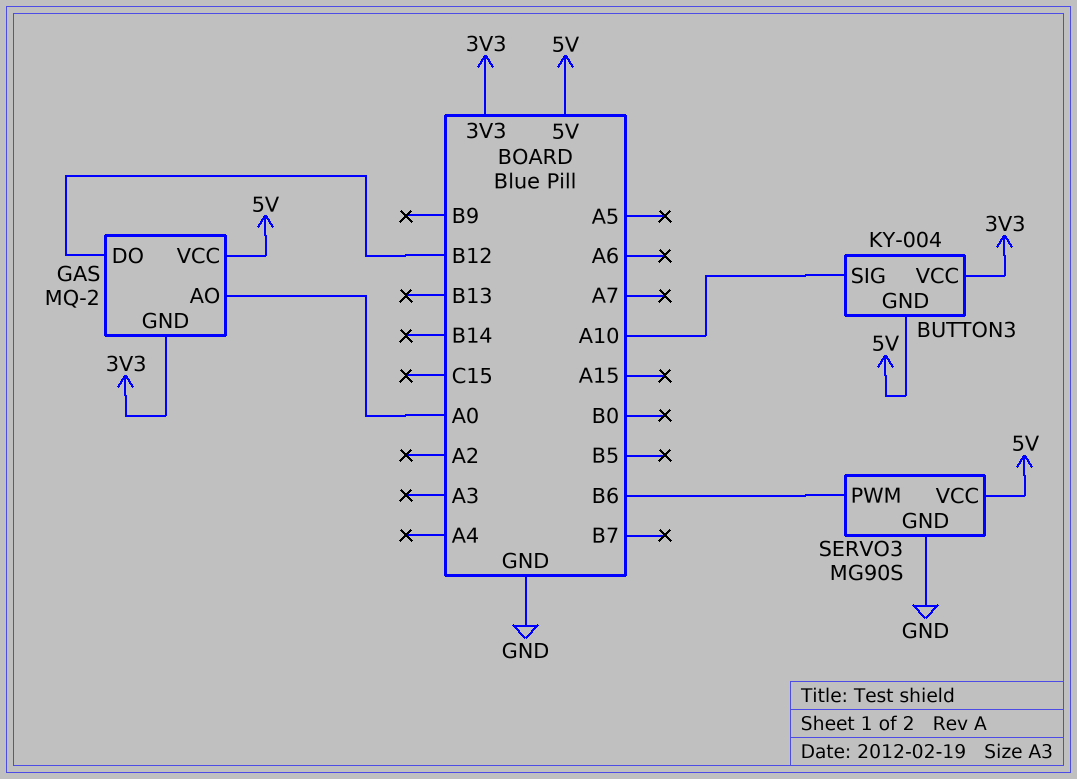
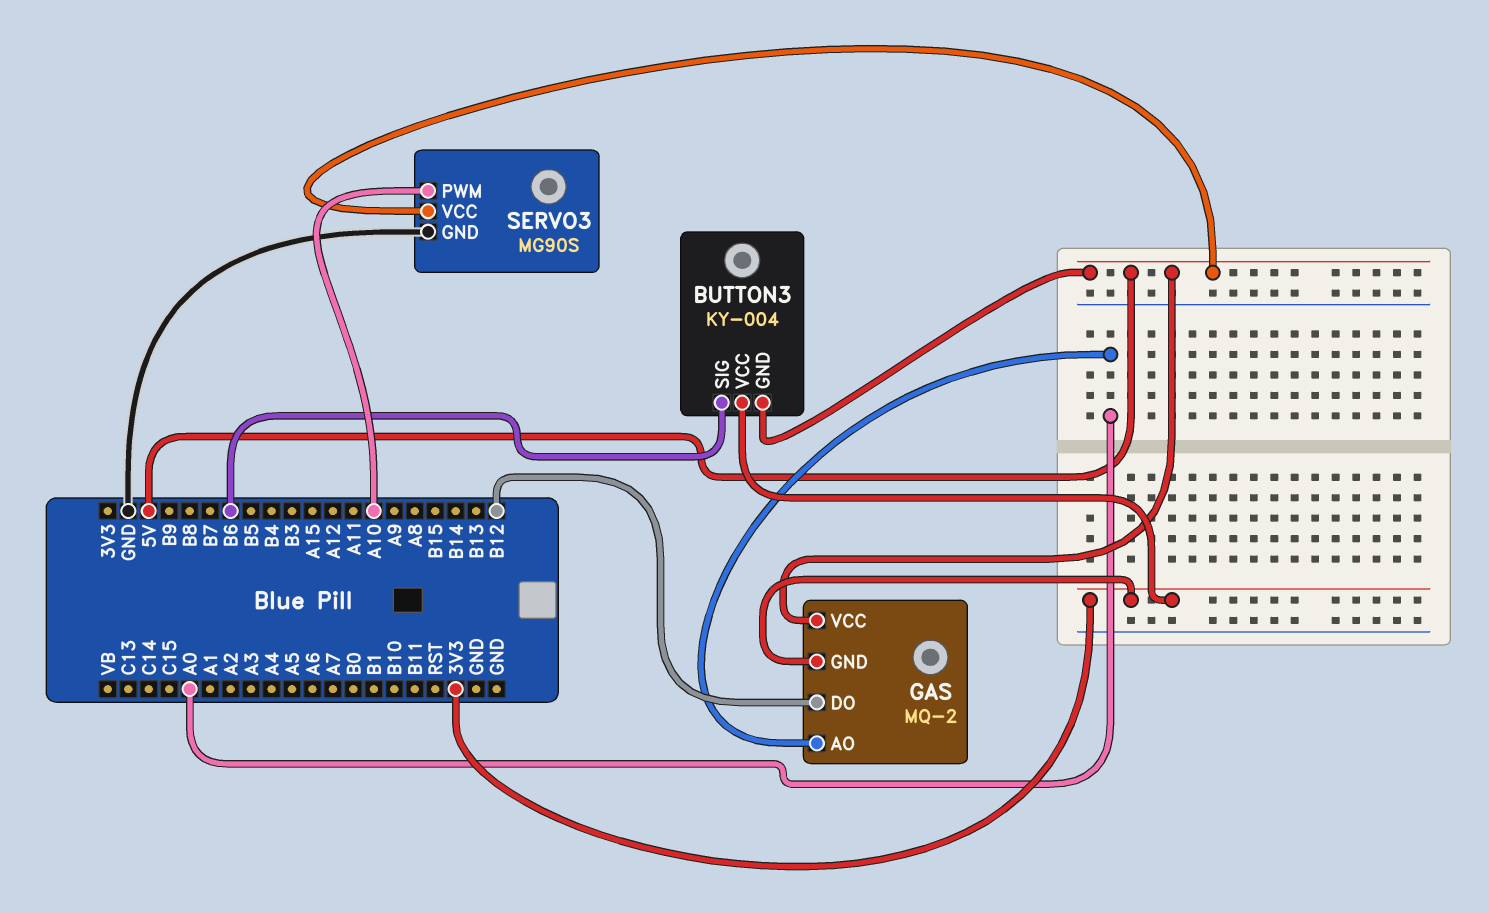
BUTTON3 pin SIG: A10 -> B6
SERVO3 pin PWM: B6 -> A10

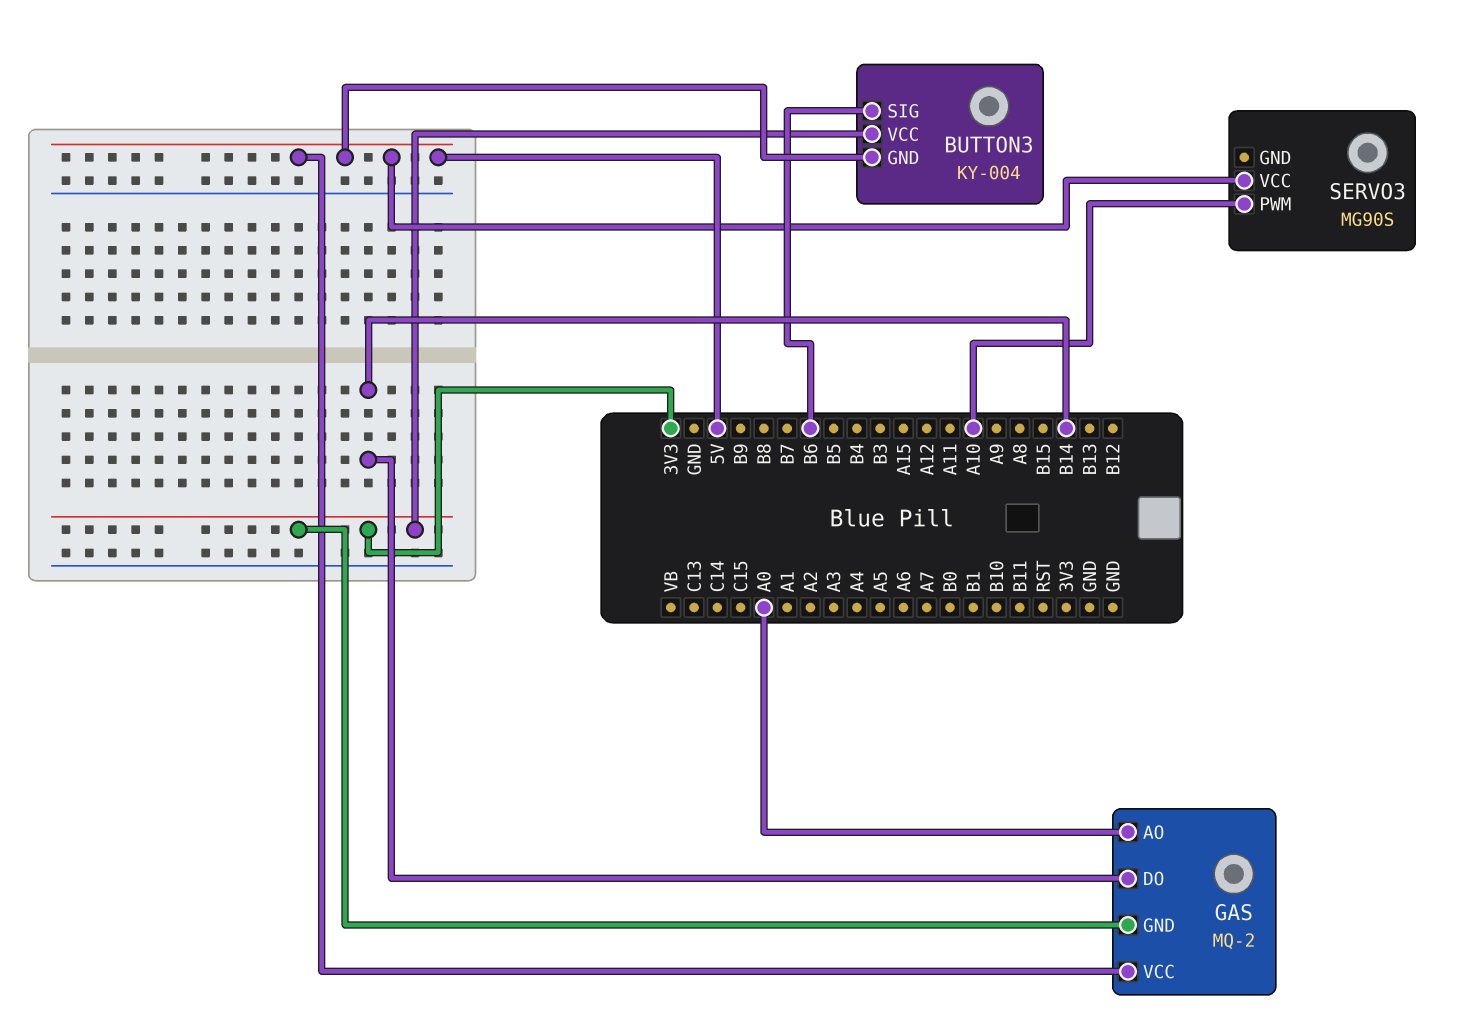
GAS pin DO: B12 -> B14
SERVO3 pin GND: GND -> none

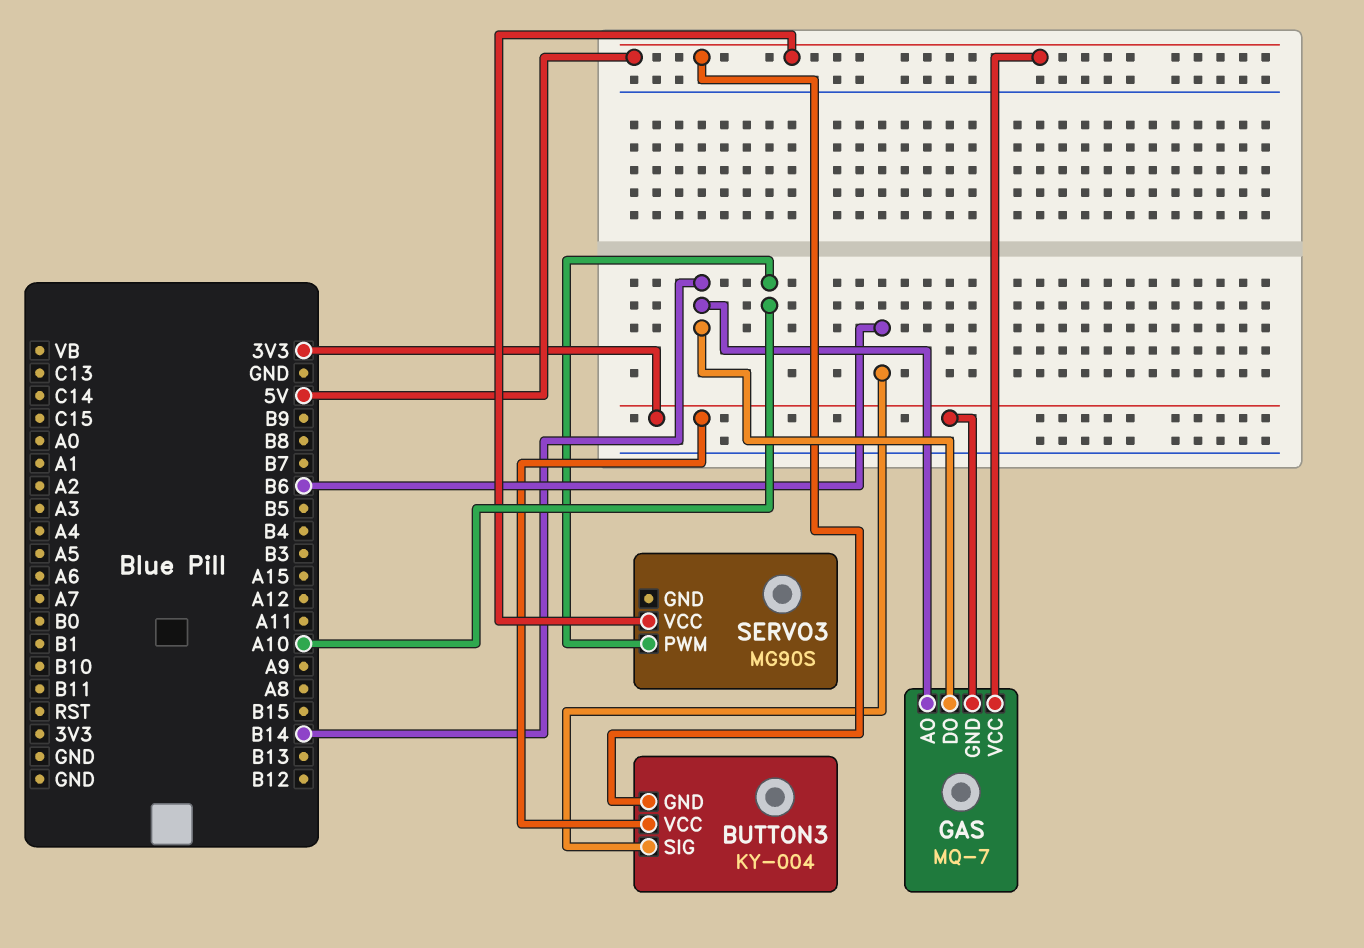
GAS: MQ-2 -> MQ-7
GAS pin AO: A0 -> B14

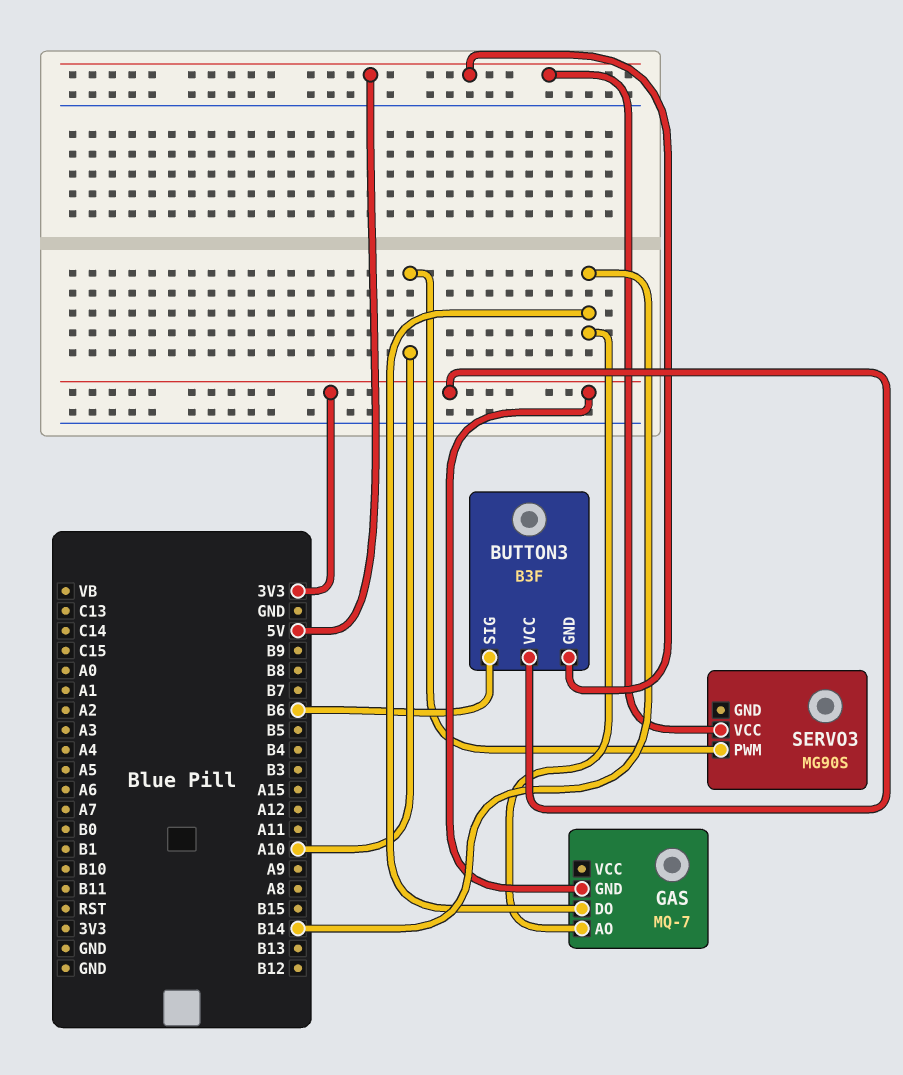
BUTTON3: KY-004 -> B3F
GAS pin VCC: 5V -> none

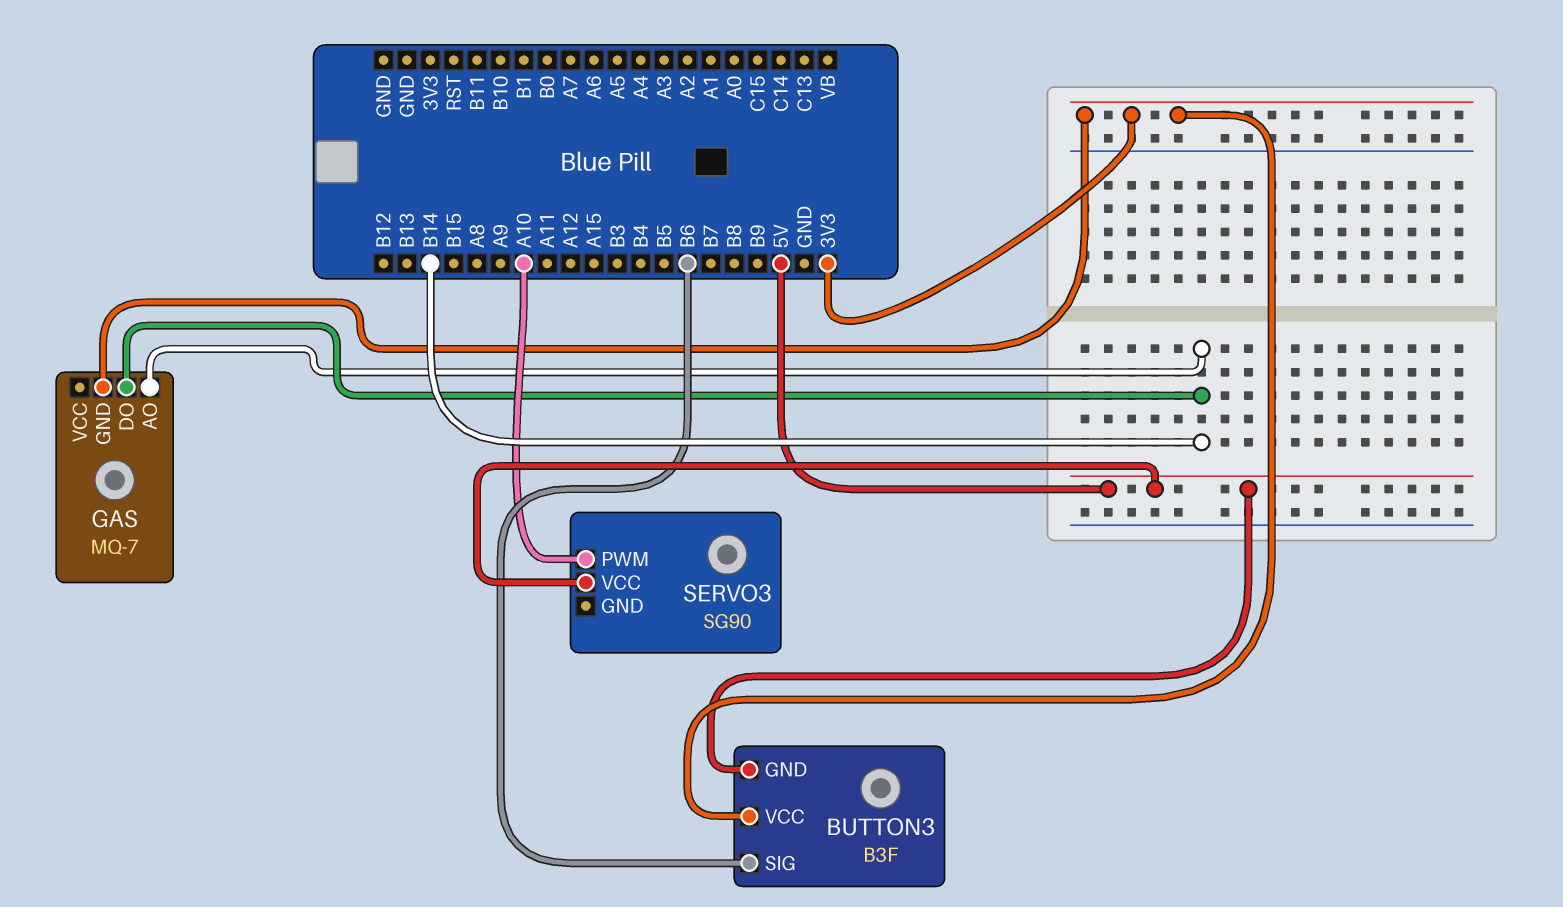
SERVO3: MG90S -> SG90

